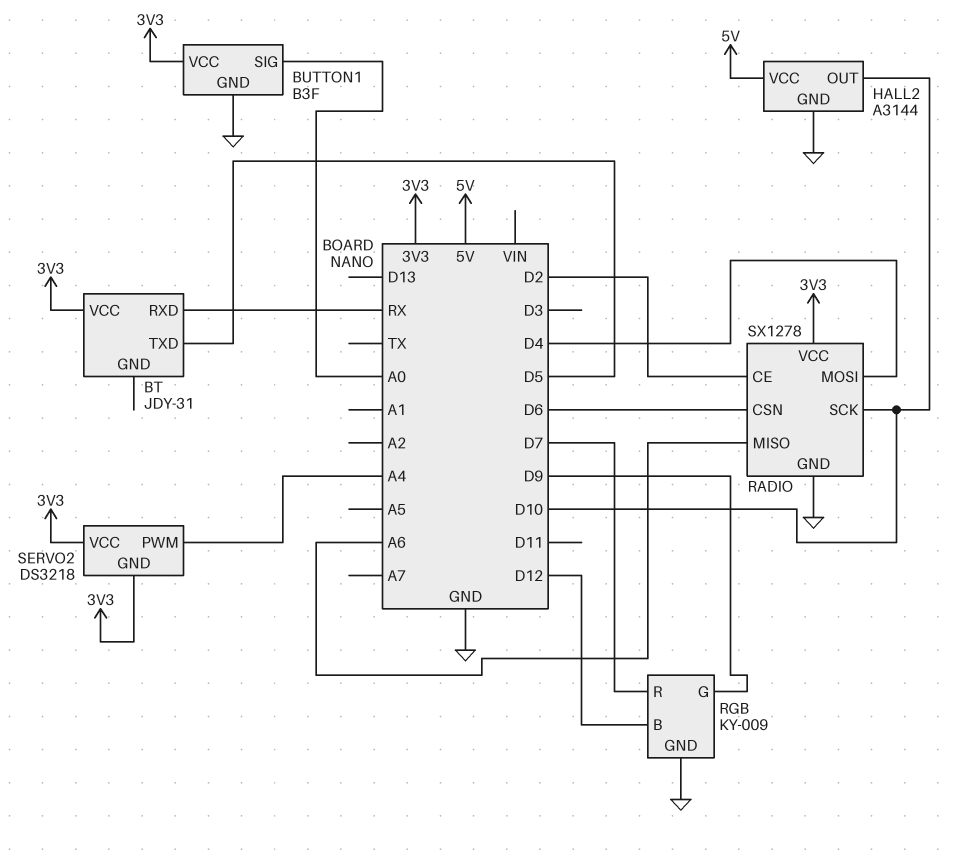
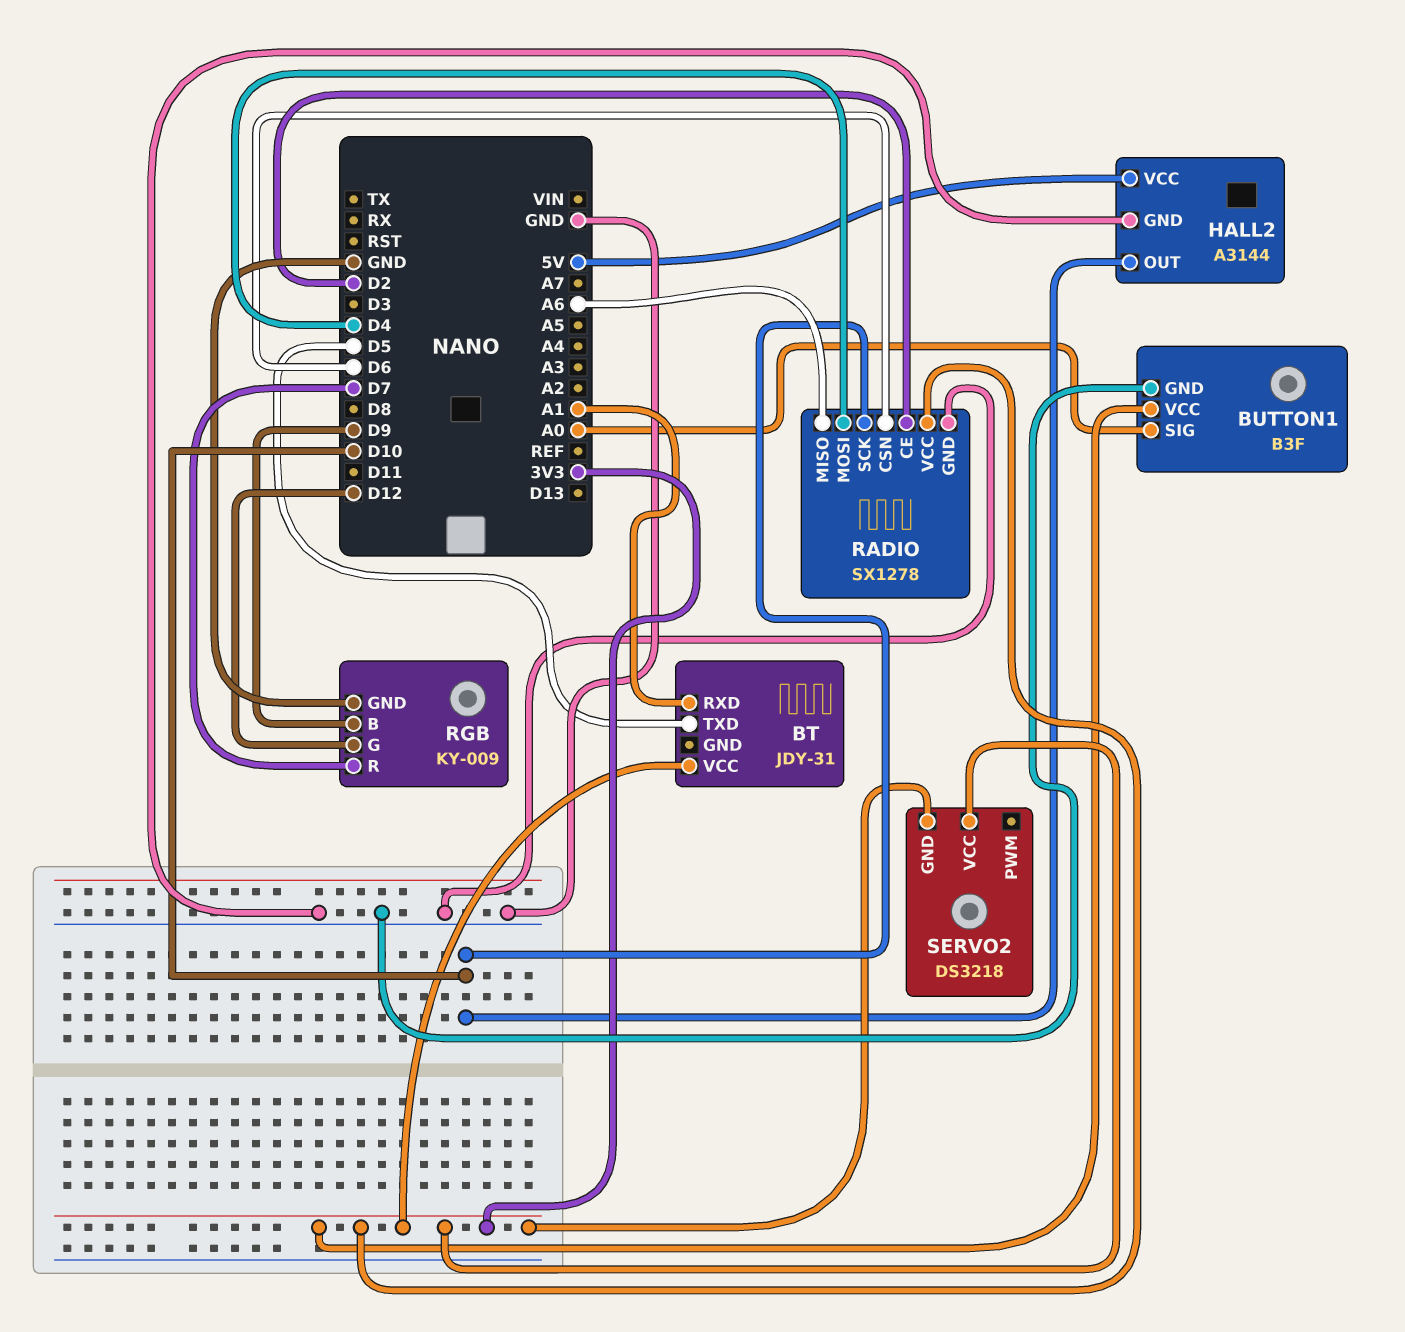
BT pin RXD: RX -> A1
RGB pin B: D12 -> D9
RGB pin G: D9 -> D12
SERVO2 pin PWM: A4 -> none

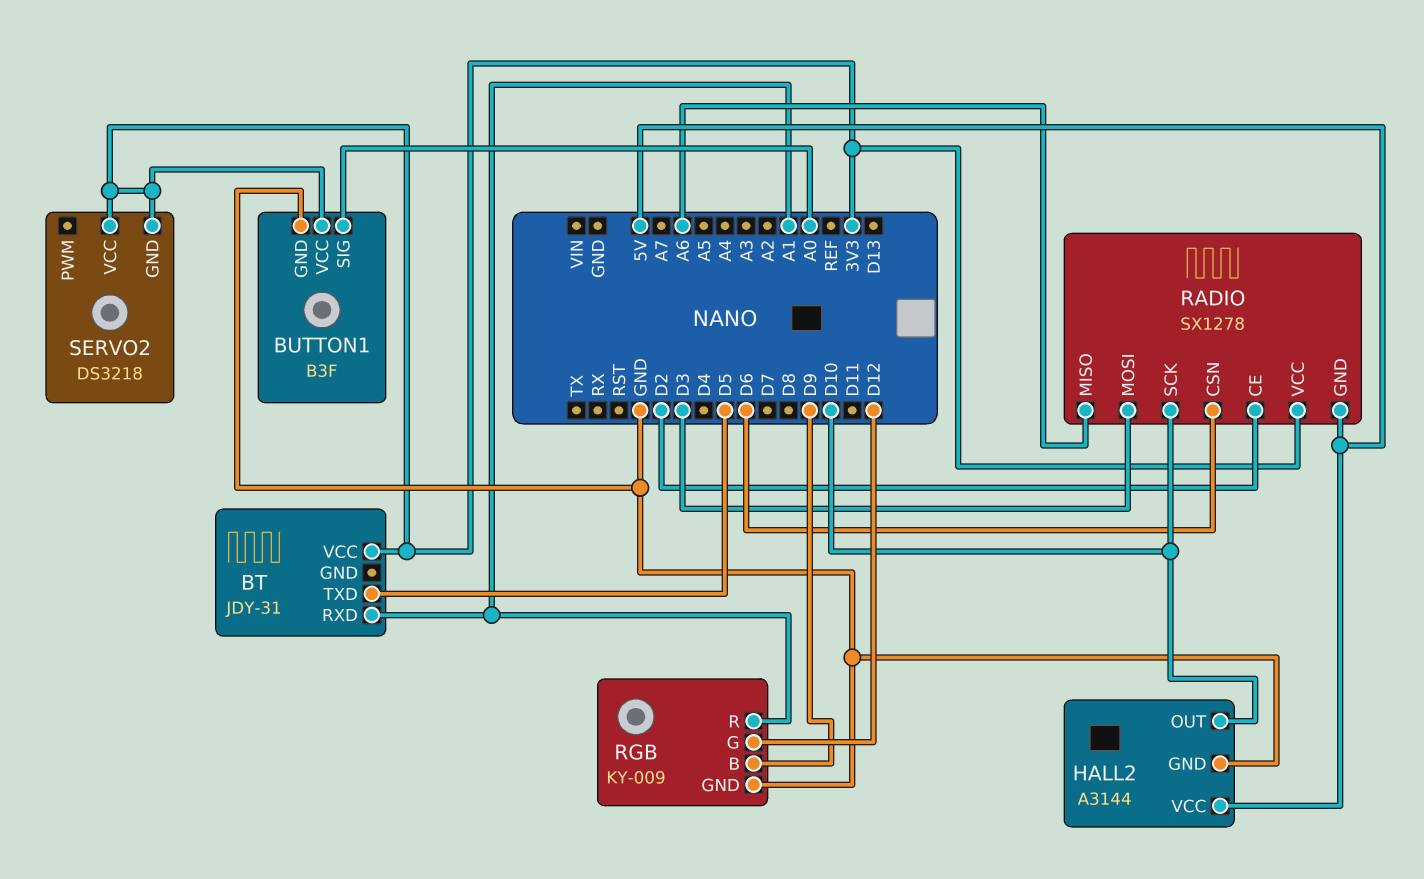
RADIO pin GND: GND -> 5V
RADIO pin MOSI: D4 -> D3
RGB pin R: D7 -> A1

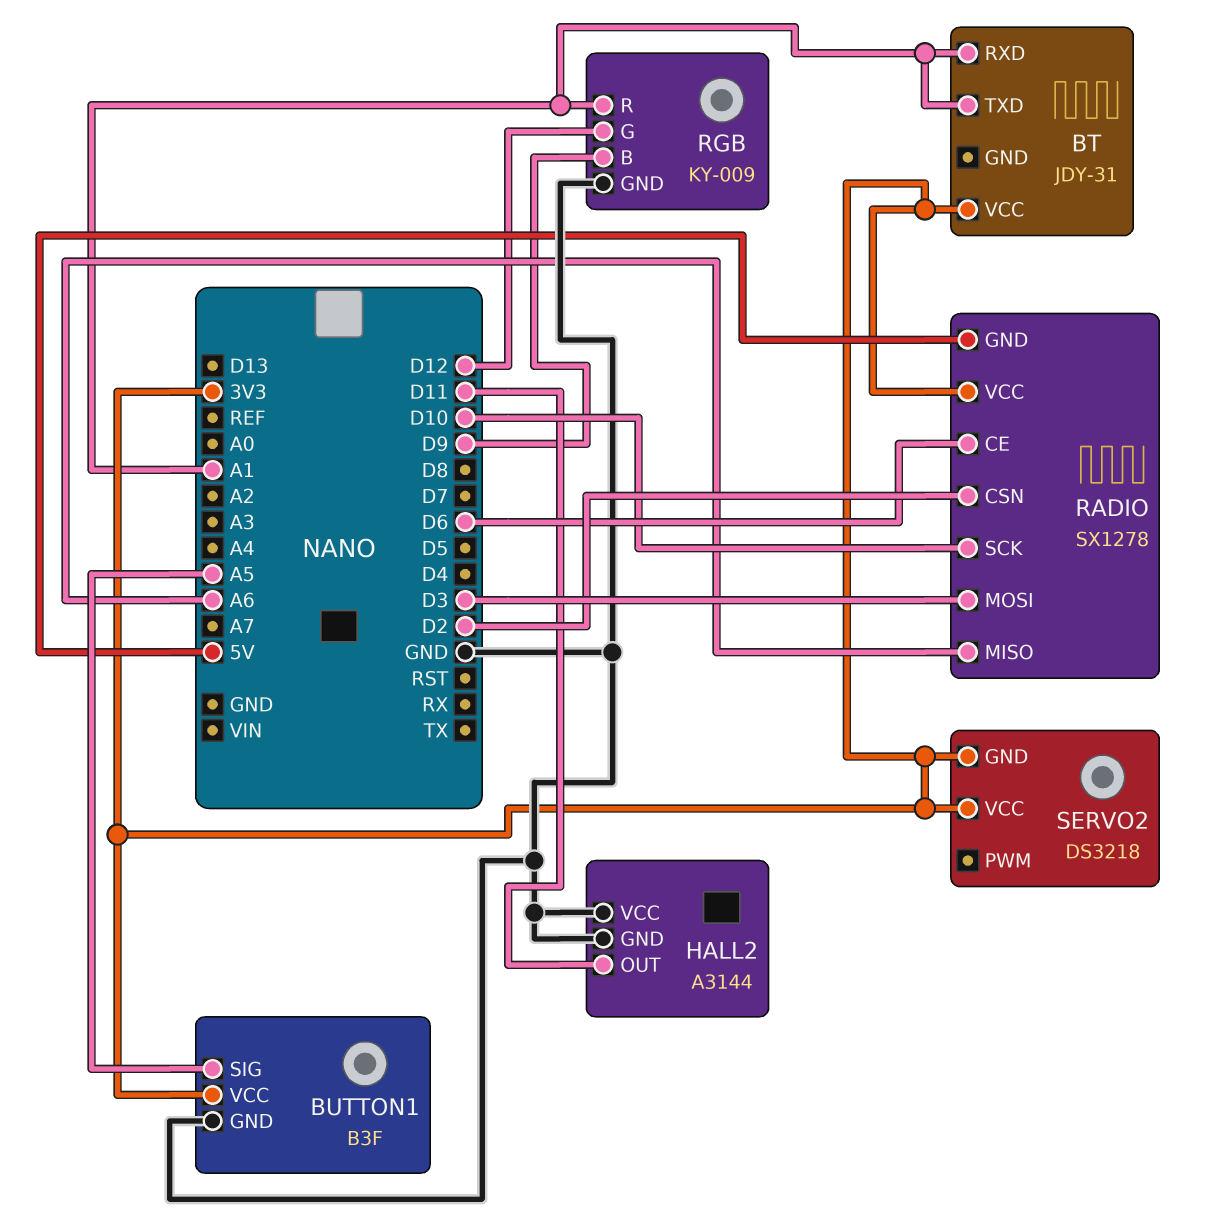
BT pin TXD: D5 -> A1
BUTTON1 pin SIG: A0 -> A5
HALL2 pin OUT: D10 -> D11
HALL2 pin VCC: 5V -> GND
RADIO pin CE: D2 -> D6
RADIO pin CSN: D6 -> D2

